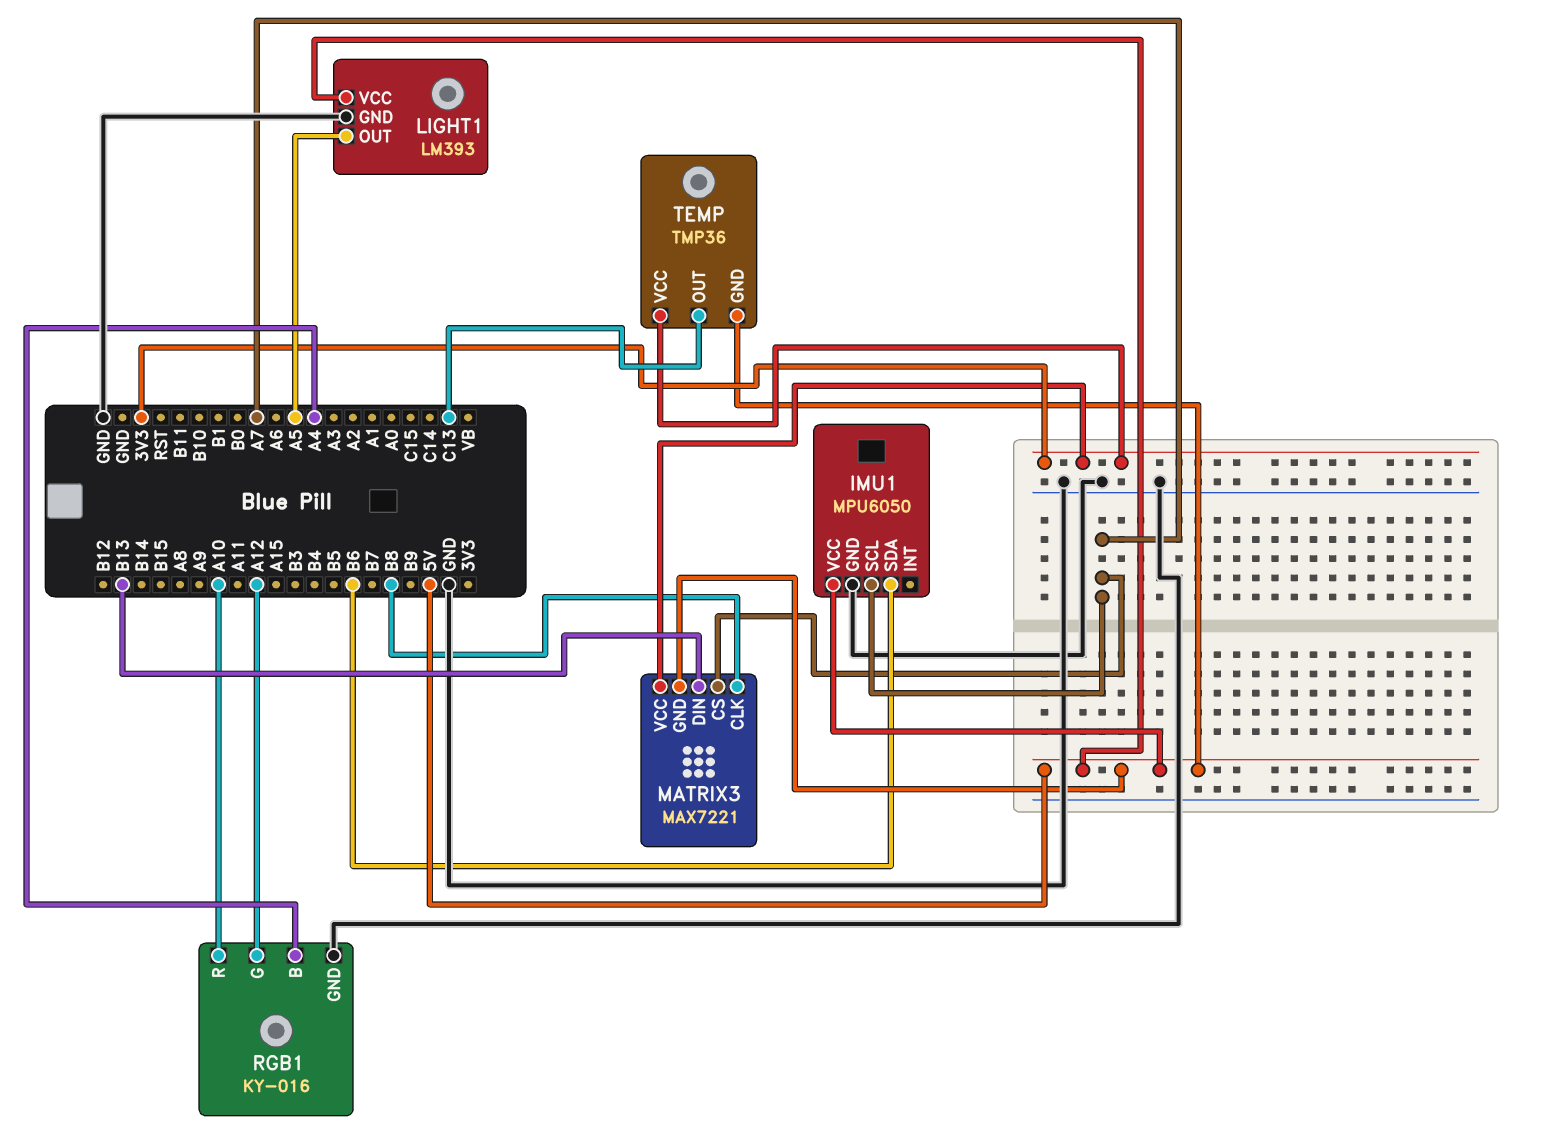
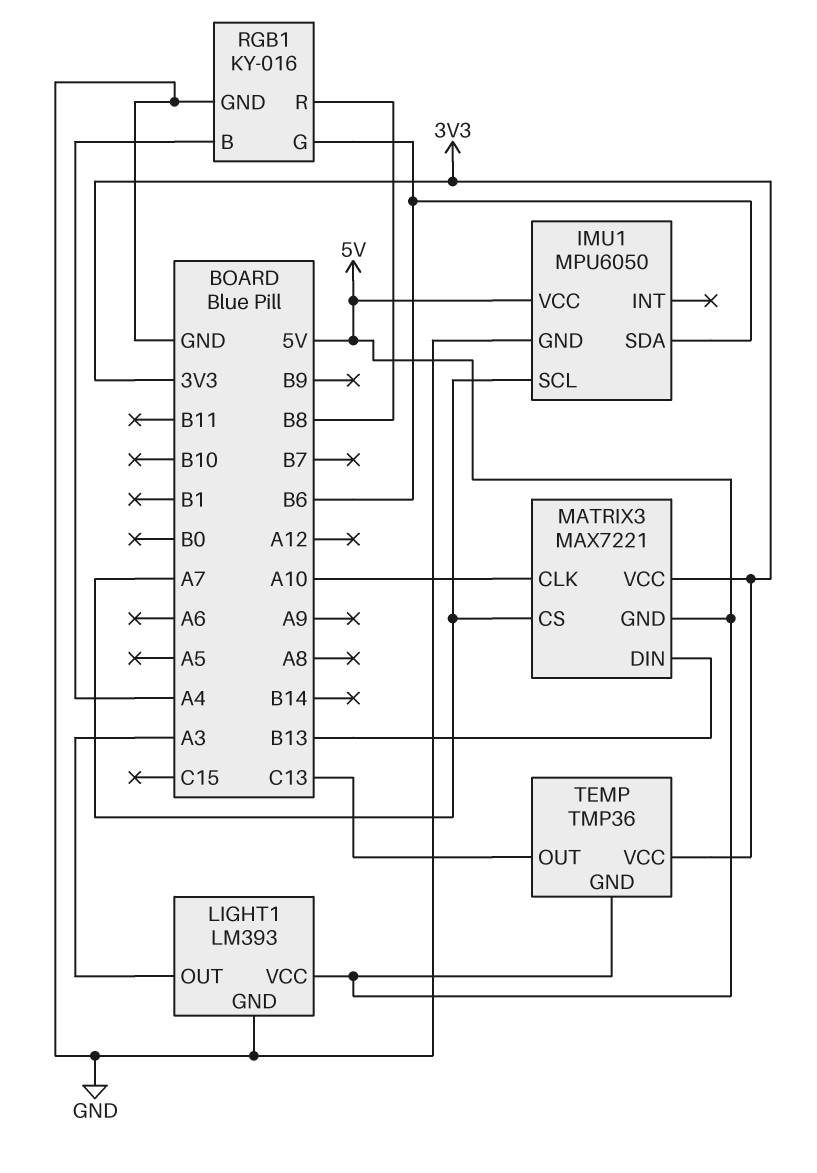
LIGHT1 pin OUT: A5 -> A3
MATRIX3 pin CLK: B8 -> A10
RGB1 pin G: A12 -> B6
RGB1 pin R: A10 -> B8

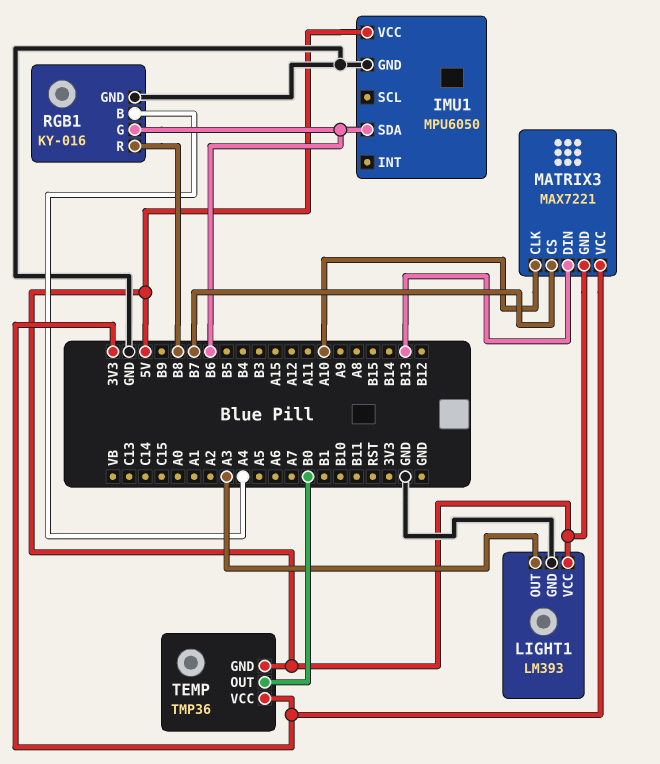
IMU1 pin SCL: A7 -> none
MATRIX3 pin CS: A7 -> B7
TEMP pin OUT: C13 -> B0

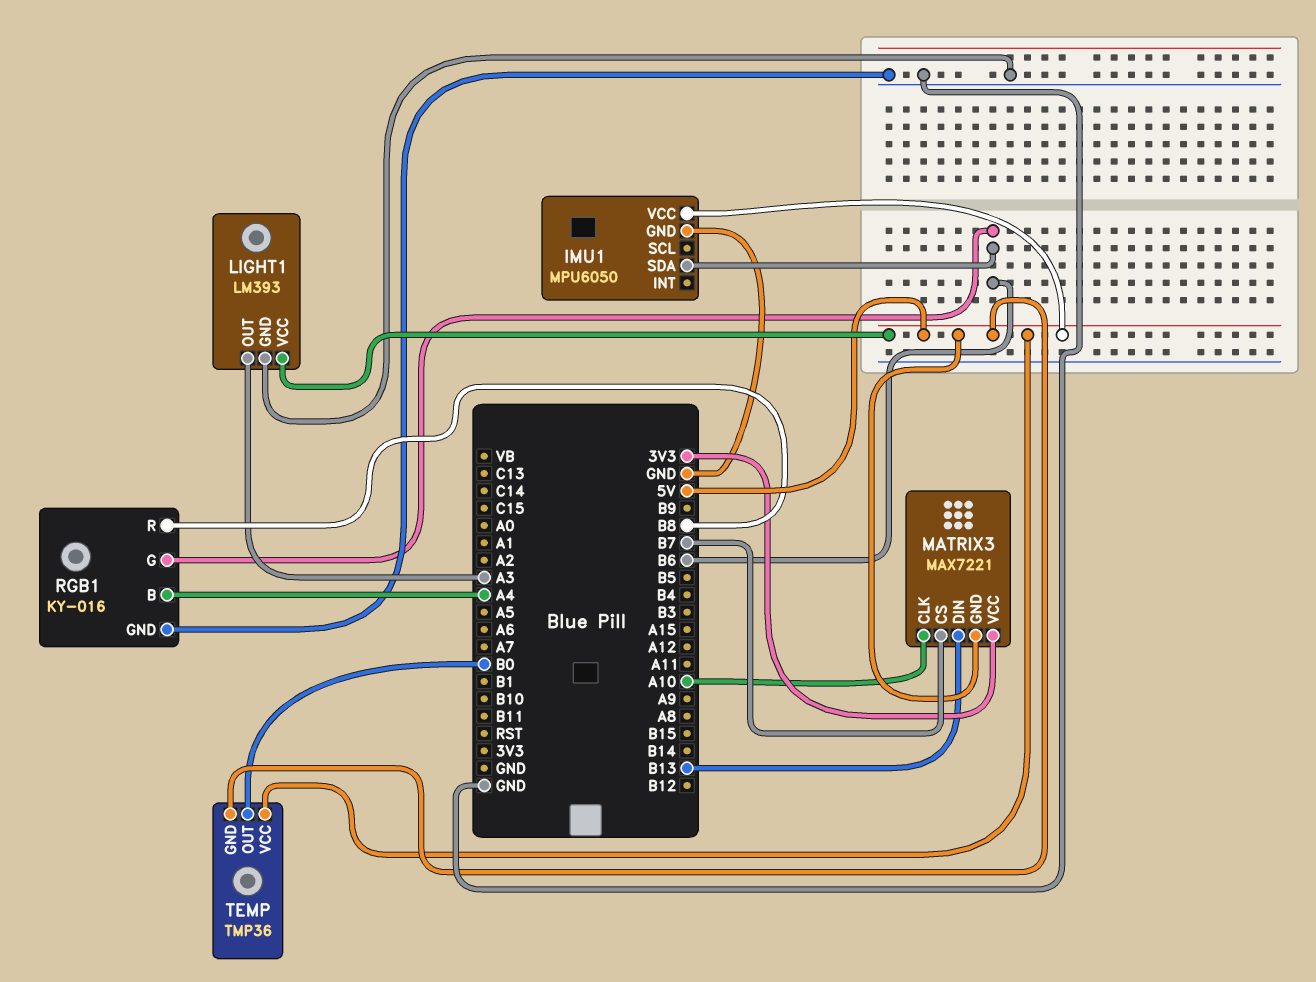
TEMP pin VCC: 3V3 -> 5V

